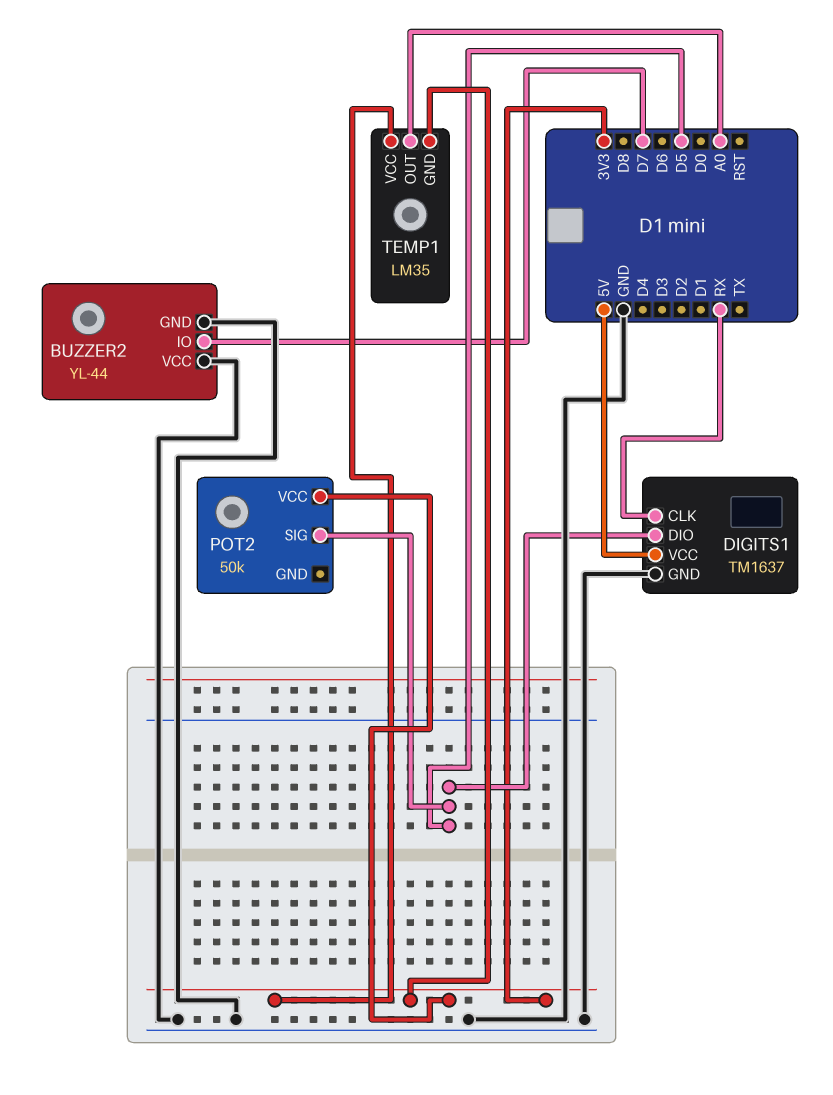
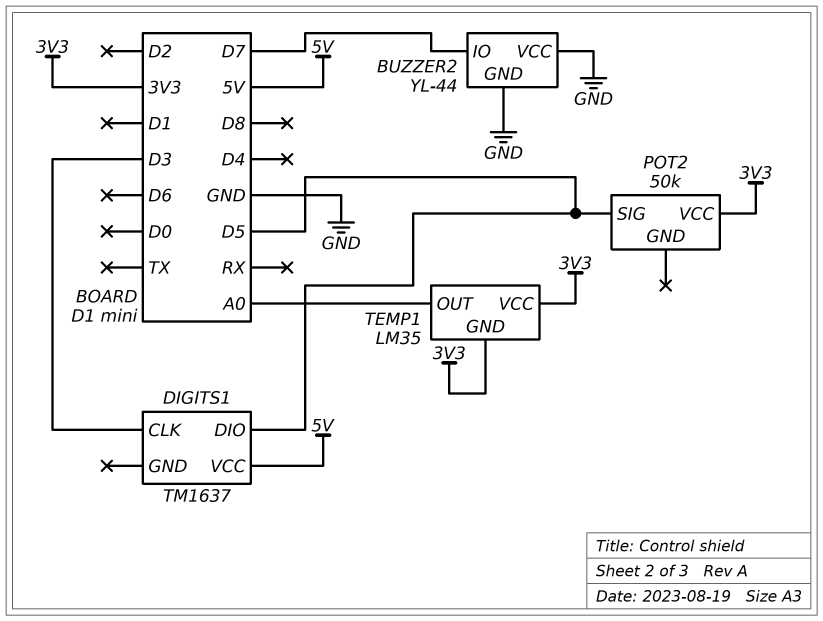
DIGITS1 pin CLK: RX -> D3
DIGITS1 pin GND: GND -> none

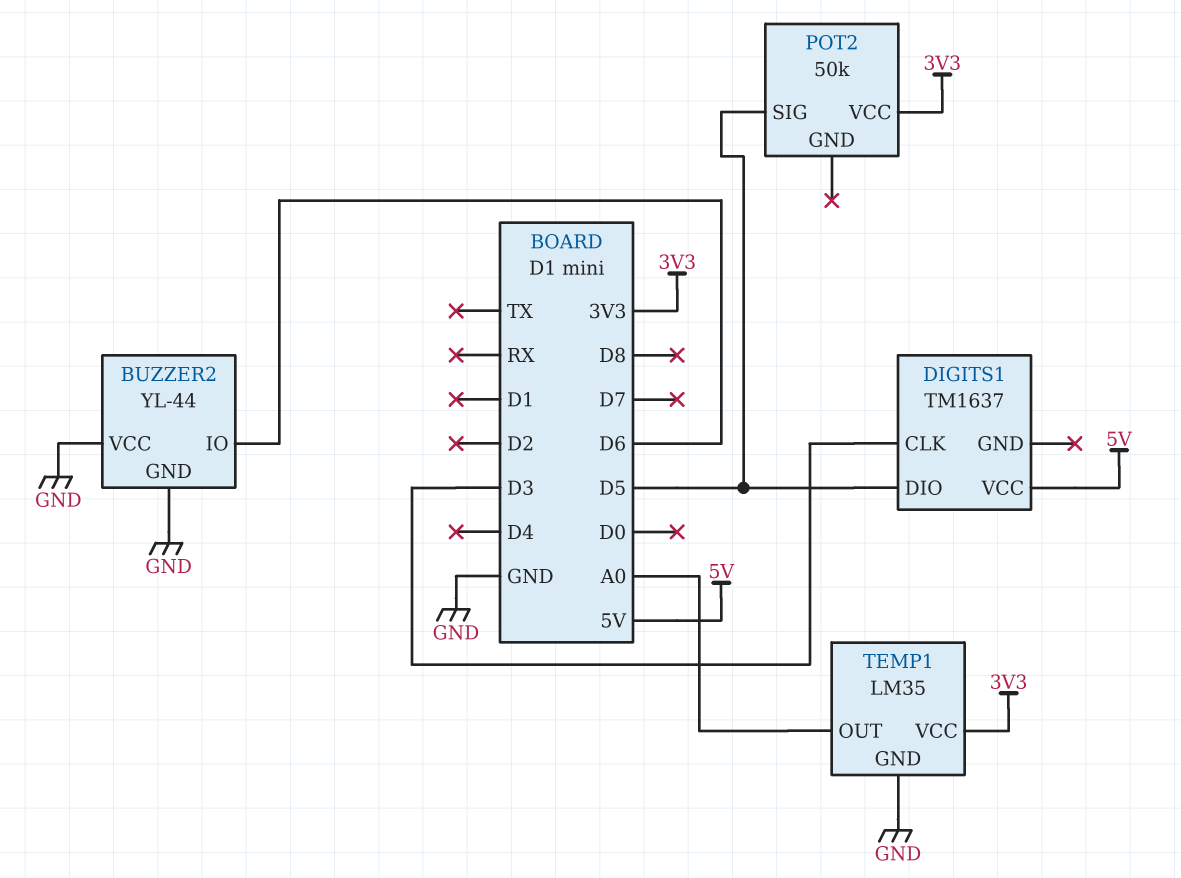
BUZZER2 pin IO: D7 -> D6
TEMP1 pin GND: 3V3 -> GND

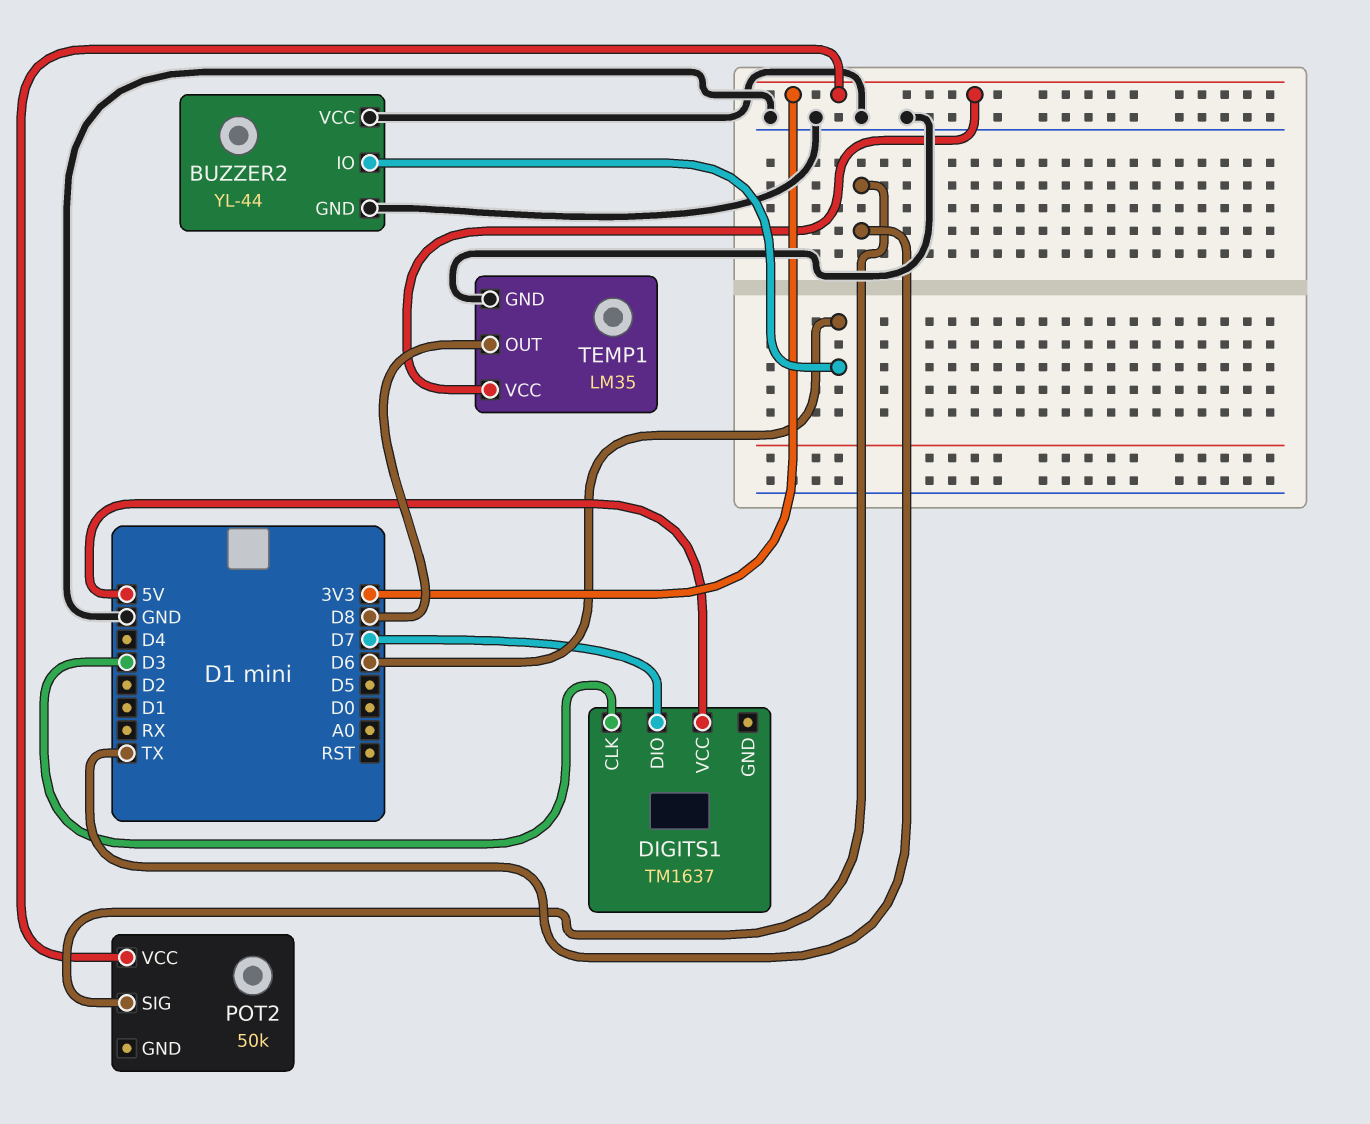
DIGITS1 pin DIO: D5 -> D7
POT2 pin SIG: D5 -> TX
TEMP1 pin OUT: A0 -> D8

